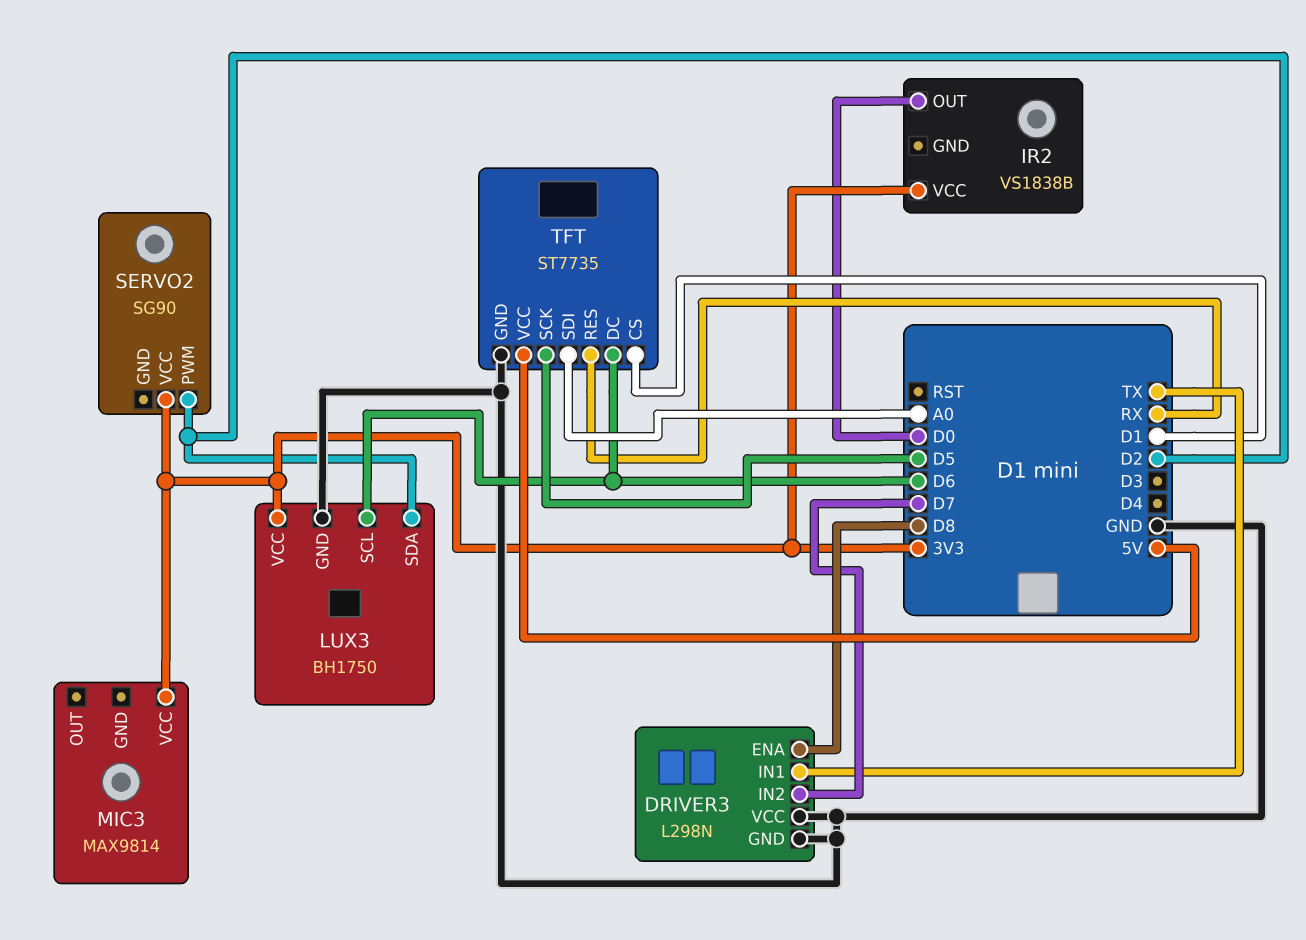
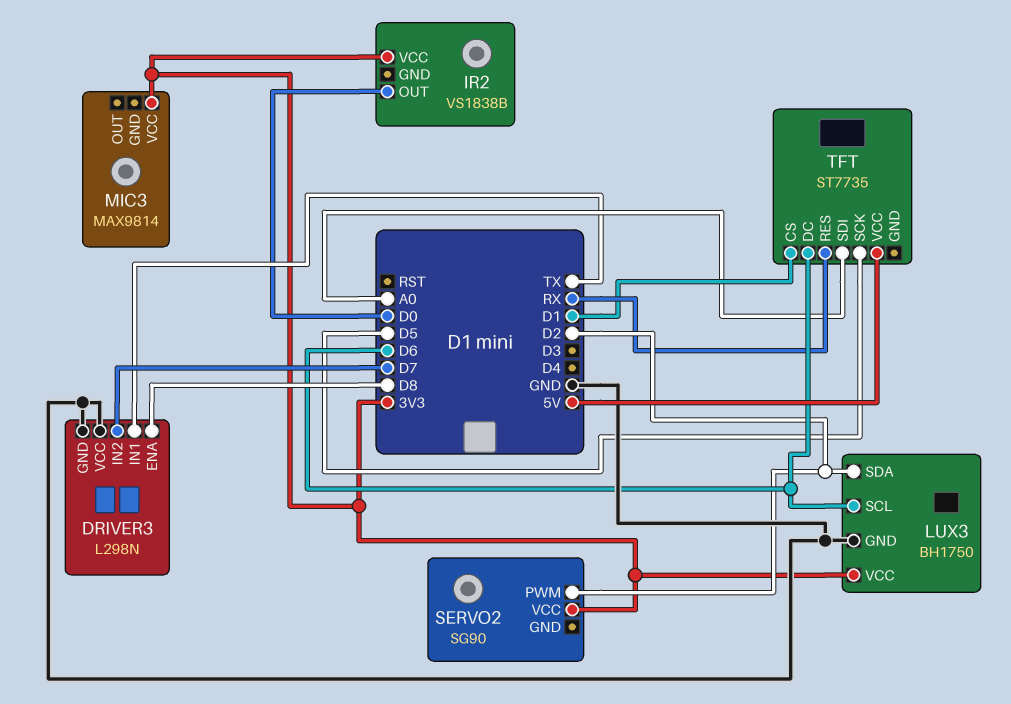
TFT pin GND: GND -> none

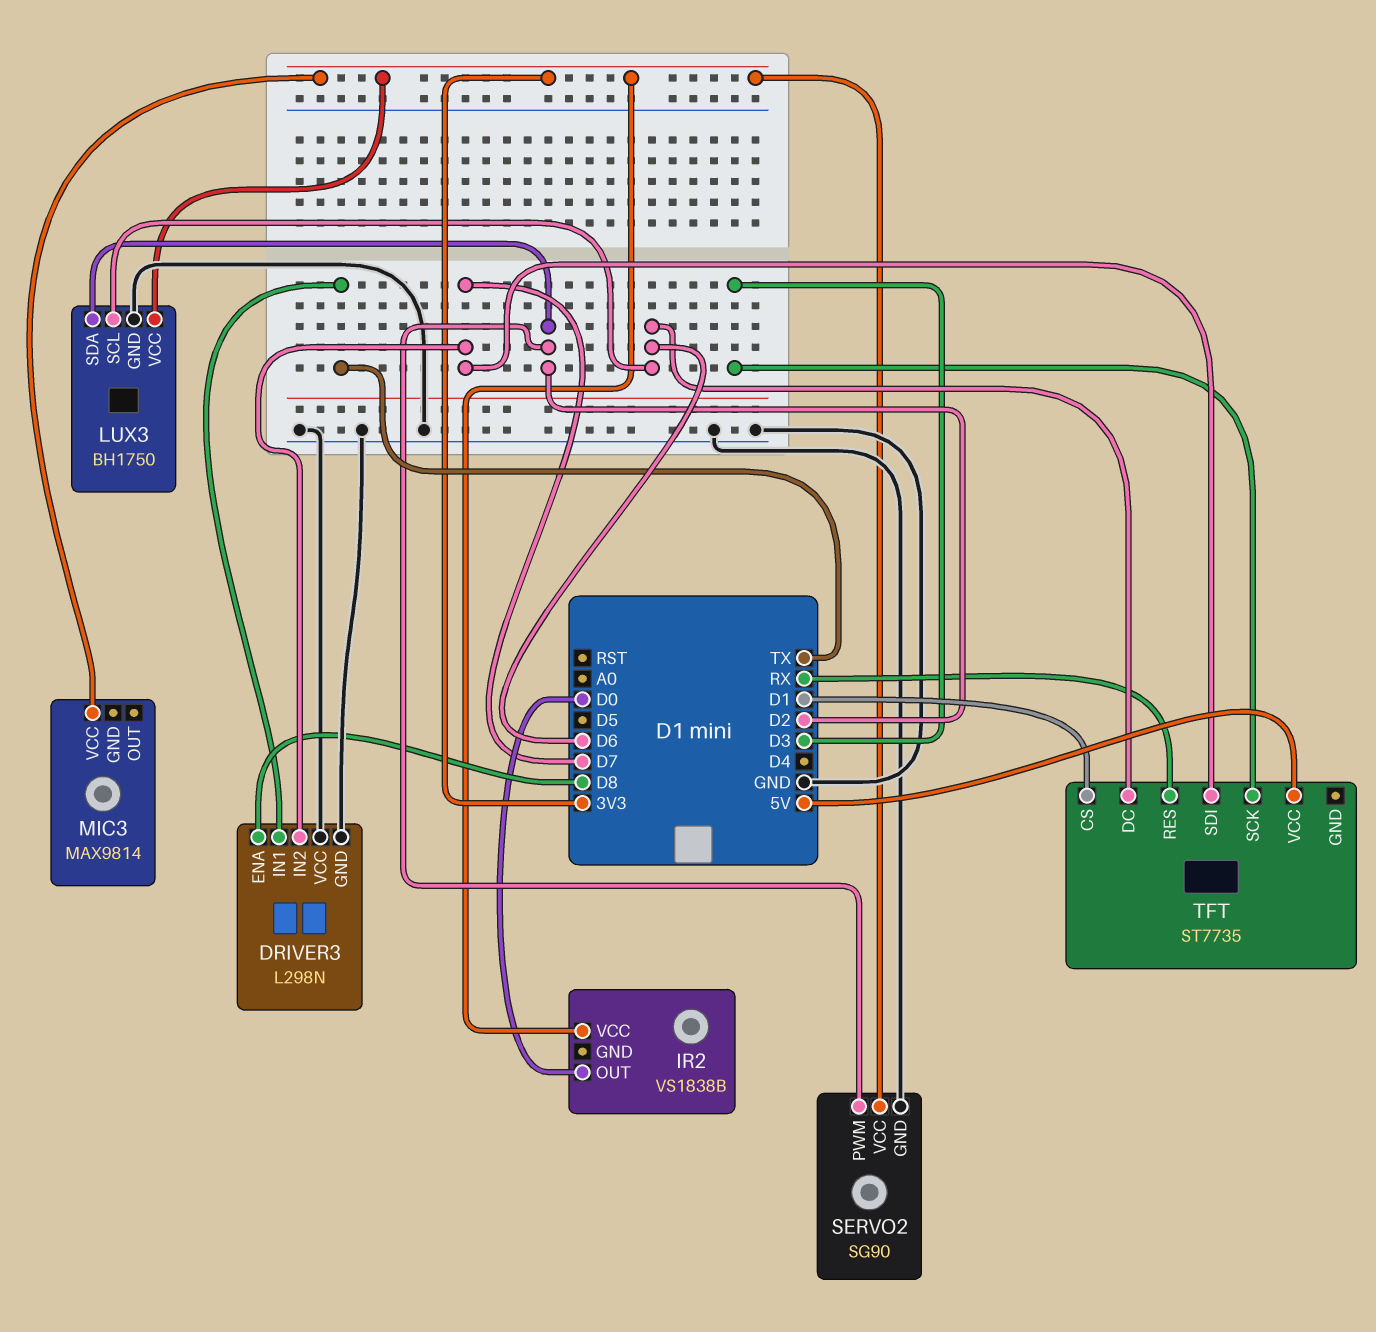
SERVO2 pin GND: none -> GND
TFT pin SCK: D5 -> D3
TFT pin SDI: A0 -> D7

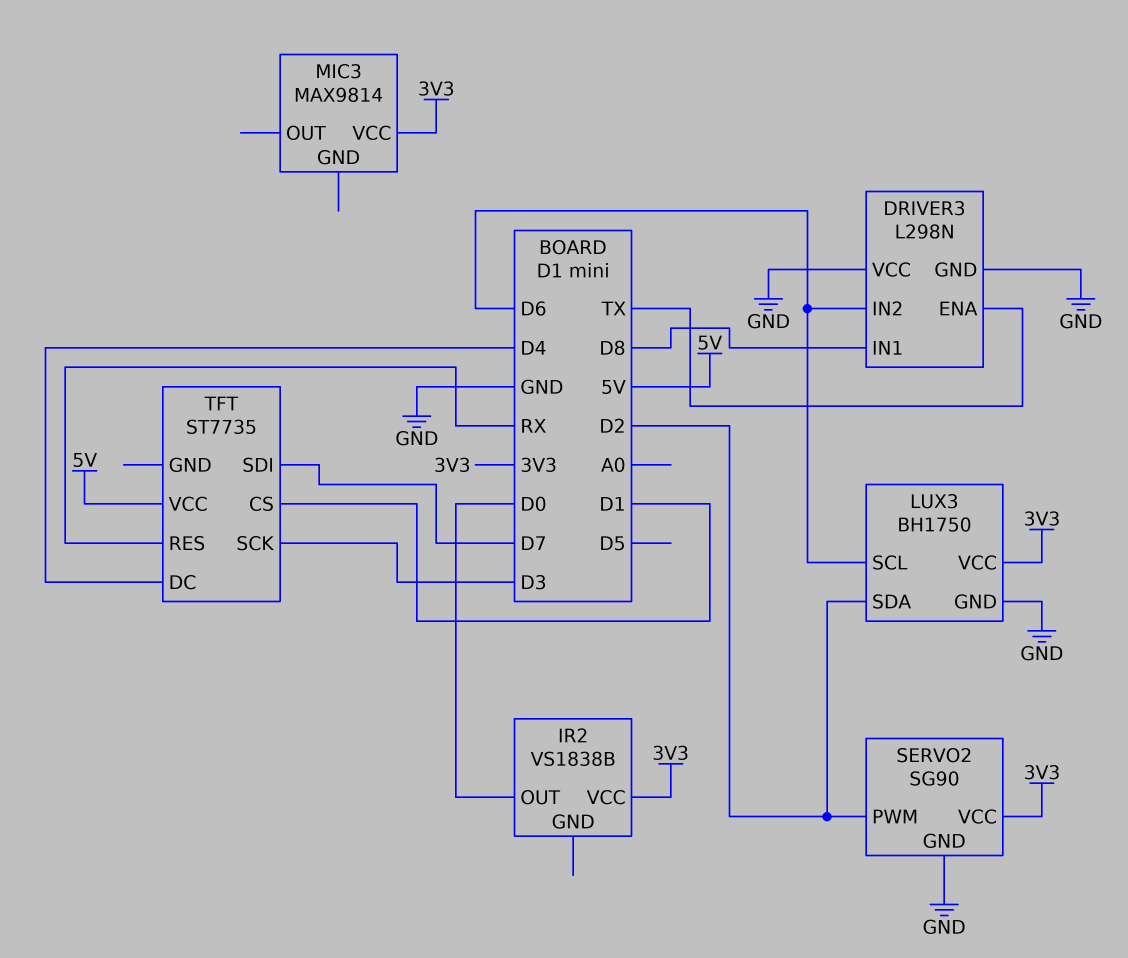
DRIVER3 pin ENA: D8 -> TX
DRIVER3 pin IN1: TX -> D8
DRIVER3 pin IN2: D7 -> D6
TFT pin DC: D6 -> D4

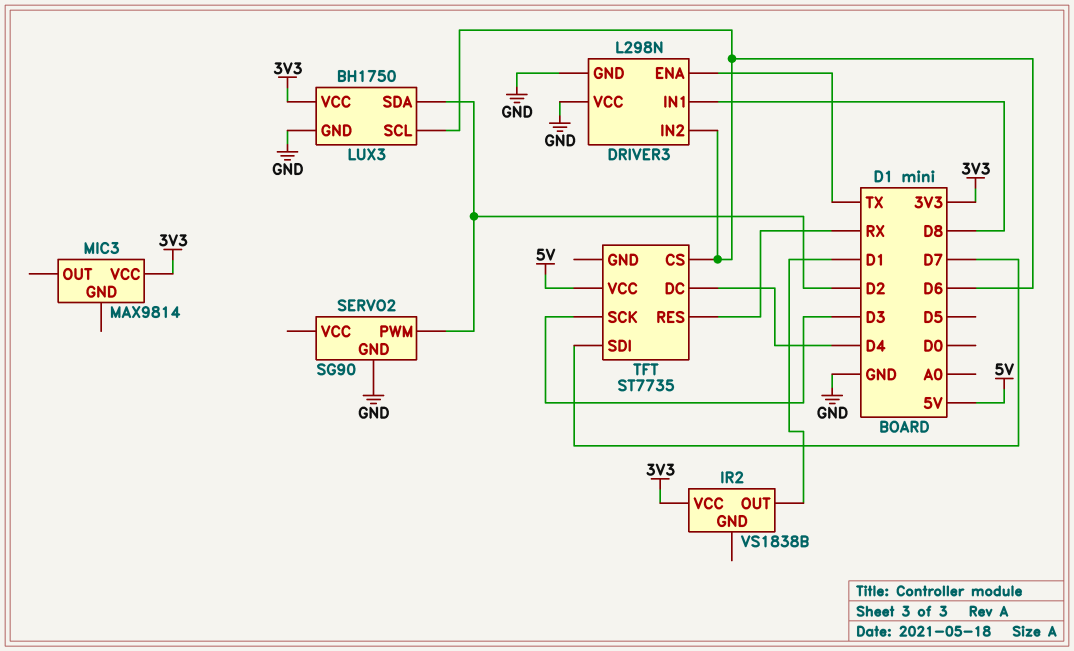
IR2 pin OUT: D0 -> D1
SERVO2 pin VCC: 3V3 -> none
TFT pin CS: D1 -> D6

